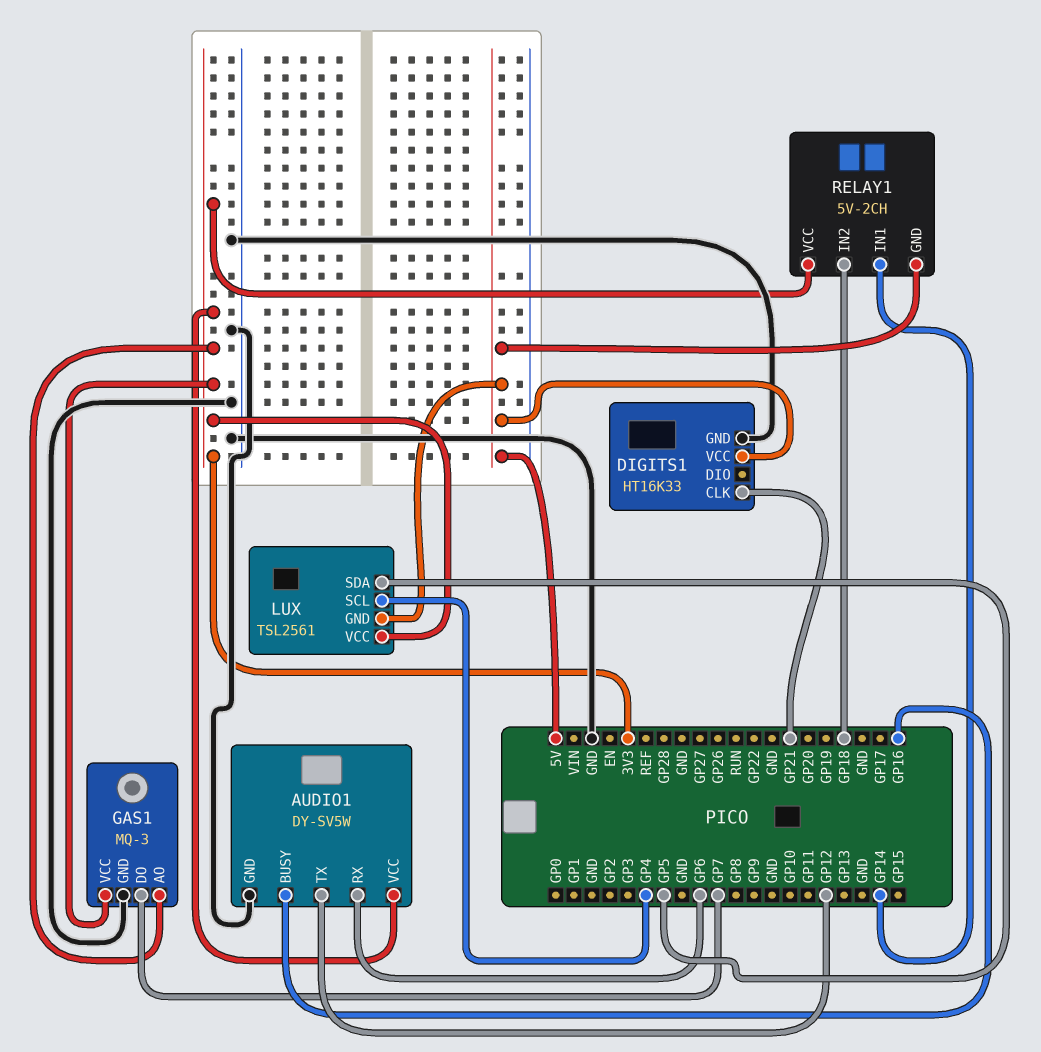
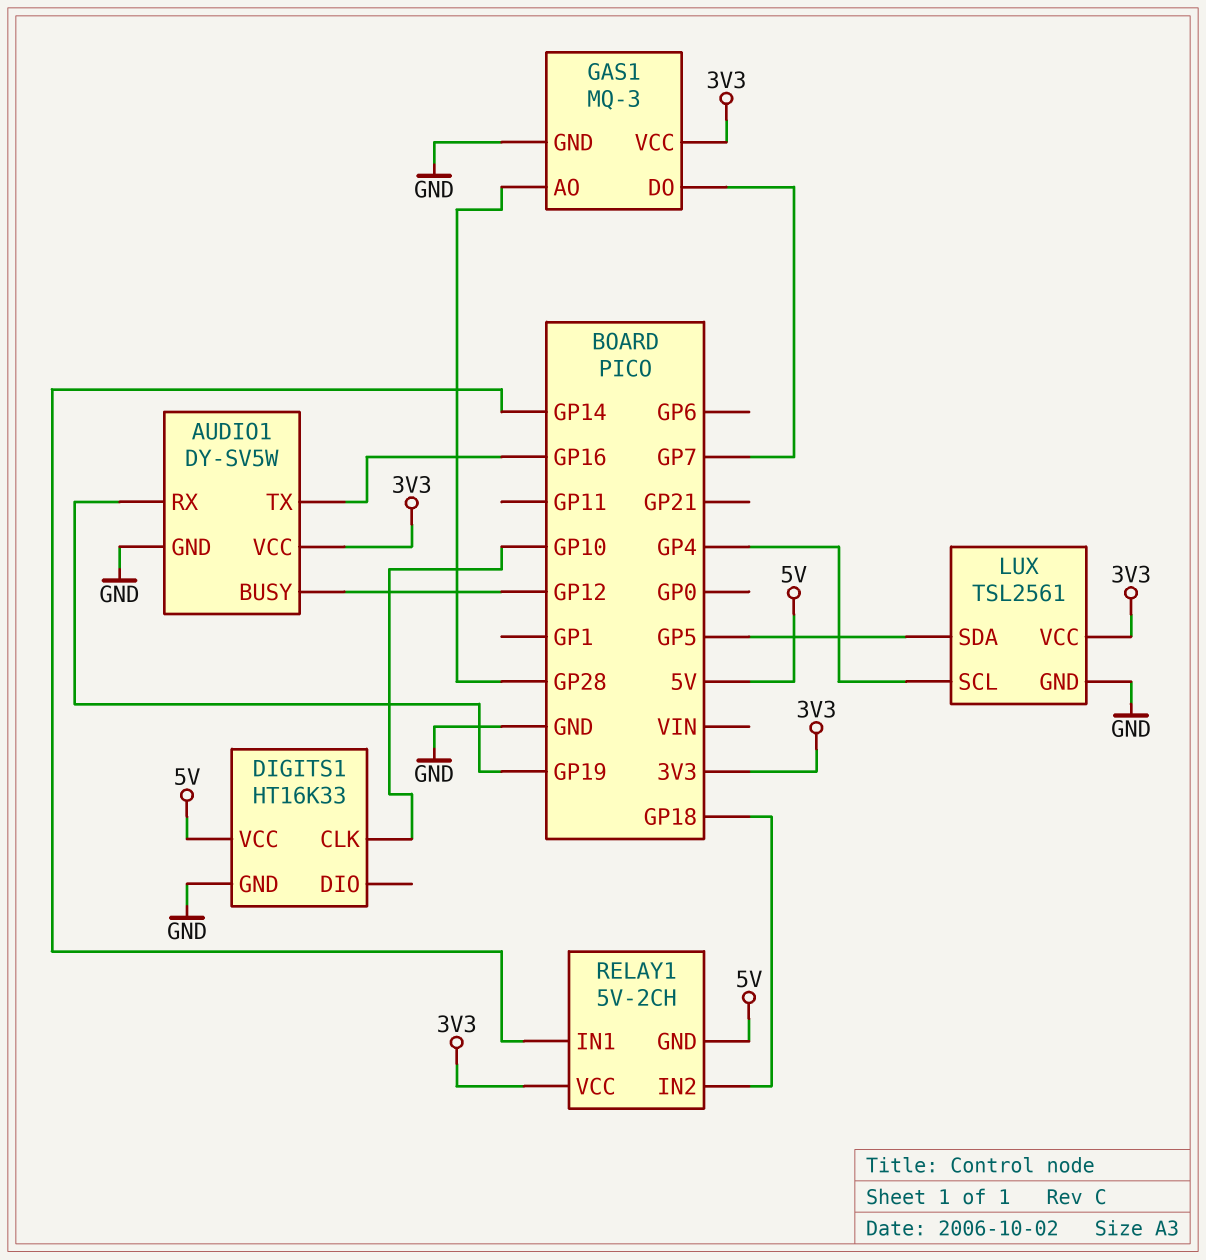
AUDIO1 pin BUSY: GP16 -> GP12
AUDIO1 pin RX: GP6 -> GP19
AUDIO1 pin TX: GP12 -> GP16
DIGITS1 pin CLK: GP21 -> GP10
GAS1 pin AO: 3V3 -> GP28
LUX pin GND: 5V -> GND

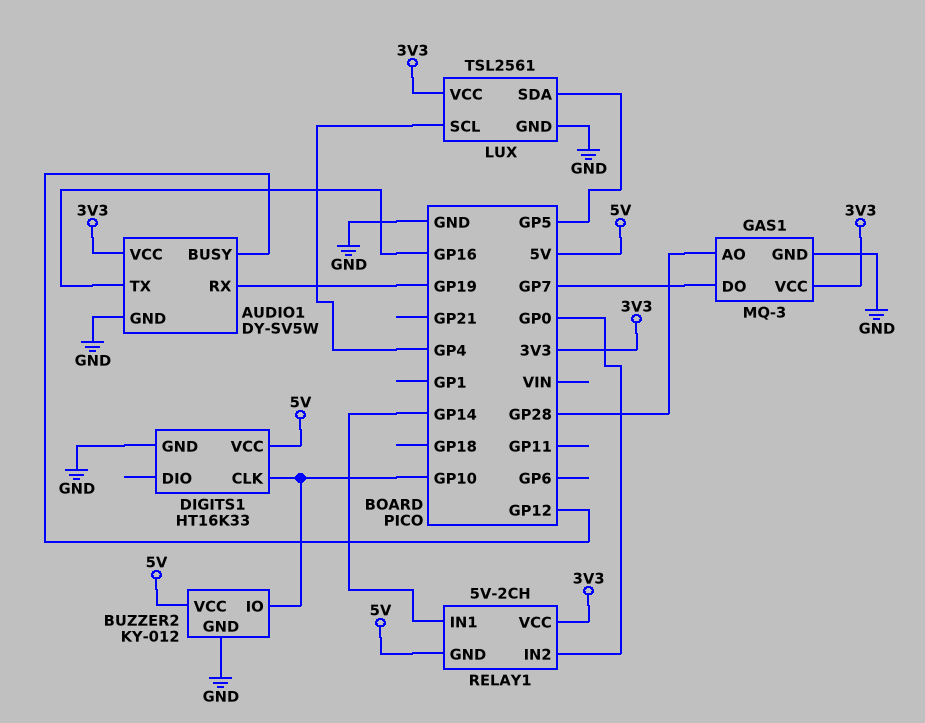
BUZZER2: none -> KY-012
BUZZER2 pin GND: none -> GND
BUZZER2 pin IO: none -> GP10
BUZZER2 pin VCC: none -> 5V
RELAY1 pin IN2: GP18 -> GP0

